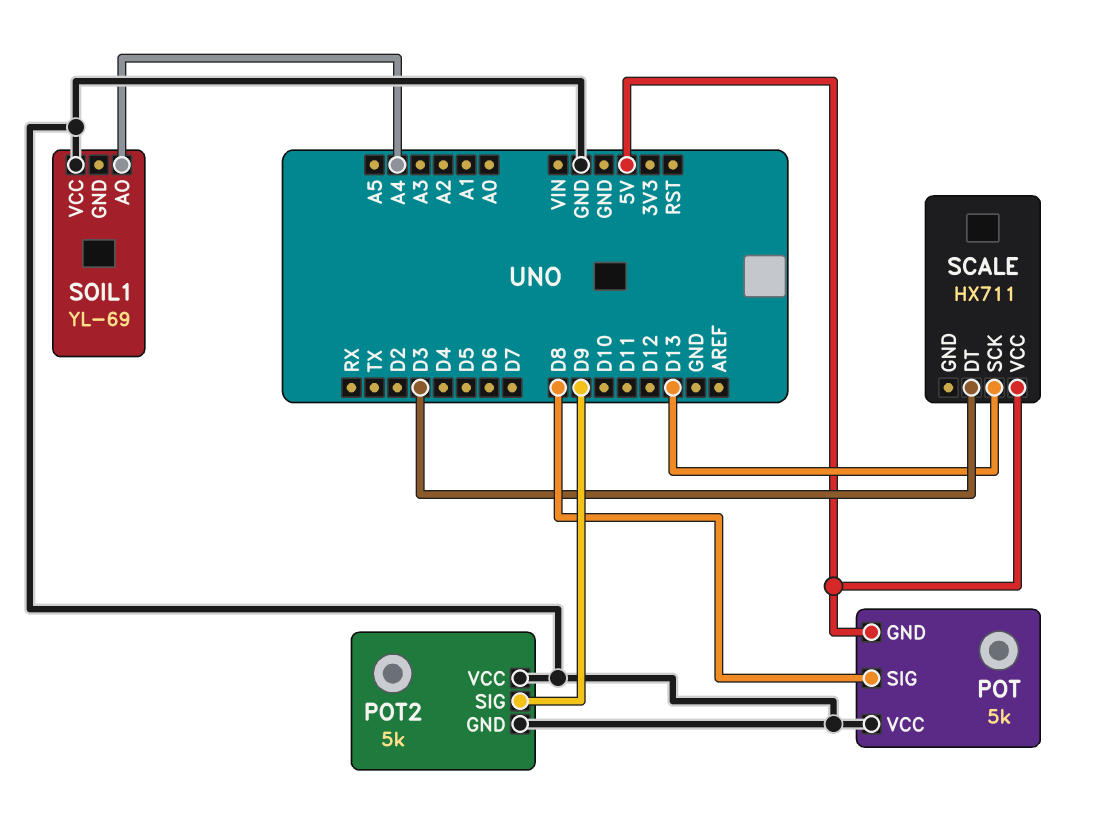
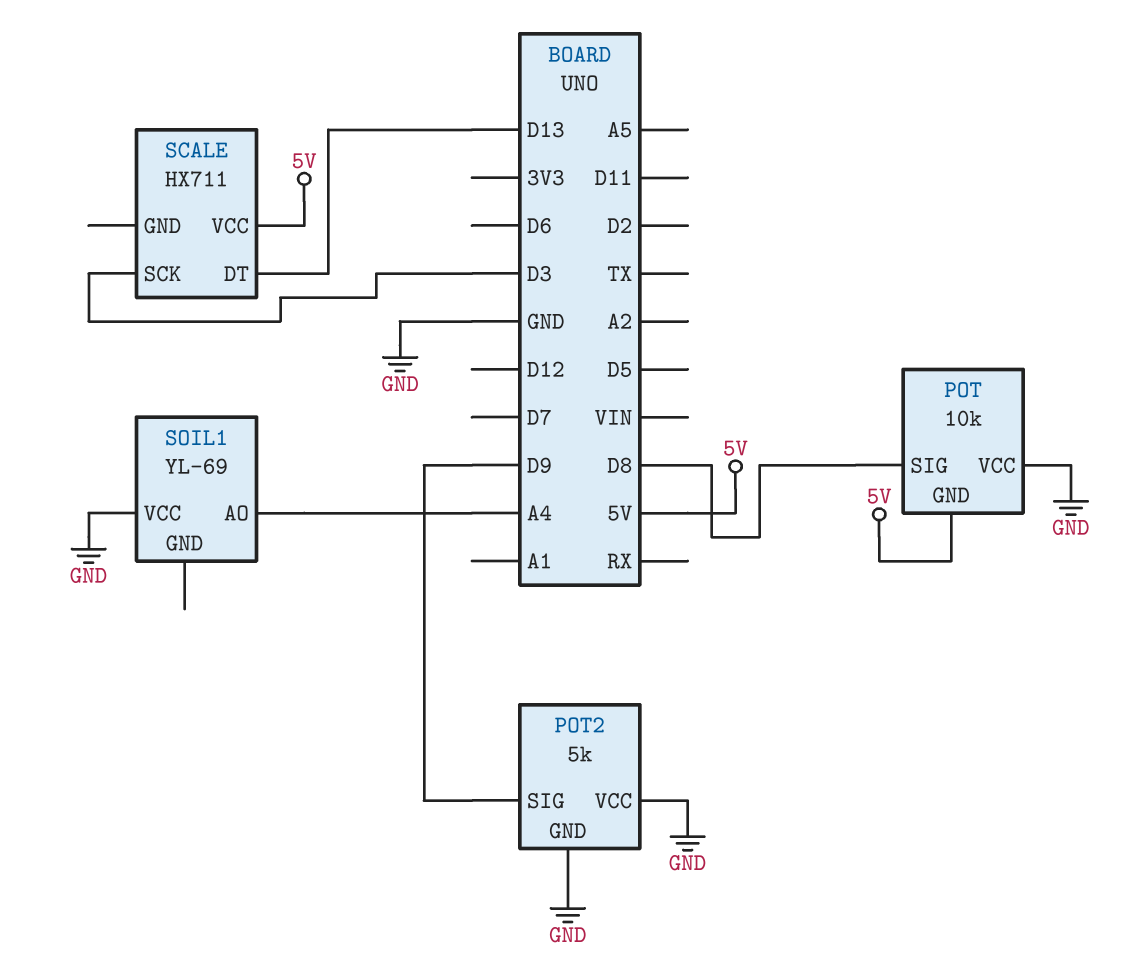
POT: 5k -> 10k
SCALE pin DT: D3 -> D13
SCALE pin SCK: D13 -> D3

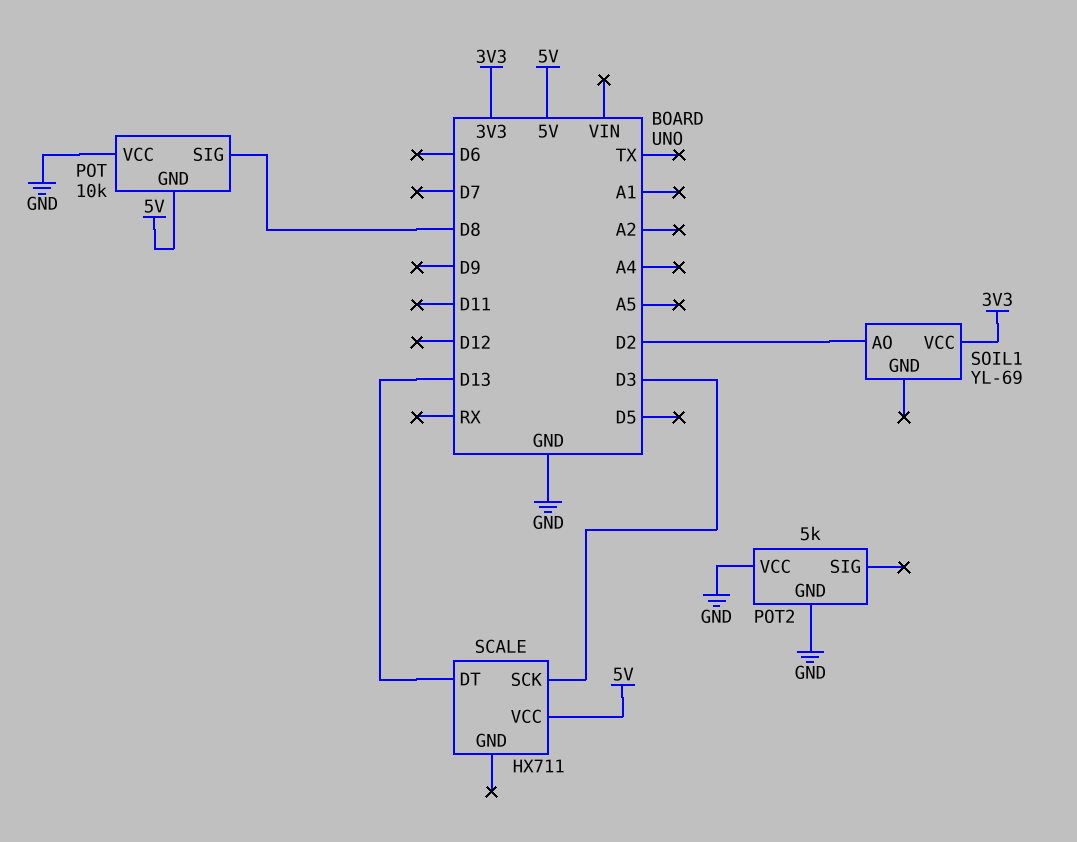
POT2 pin SIG: D9 -> none
SOIL1 pin AO: A4 -> D2
SOIL1 pin VCC: GND -> 3V3

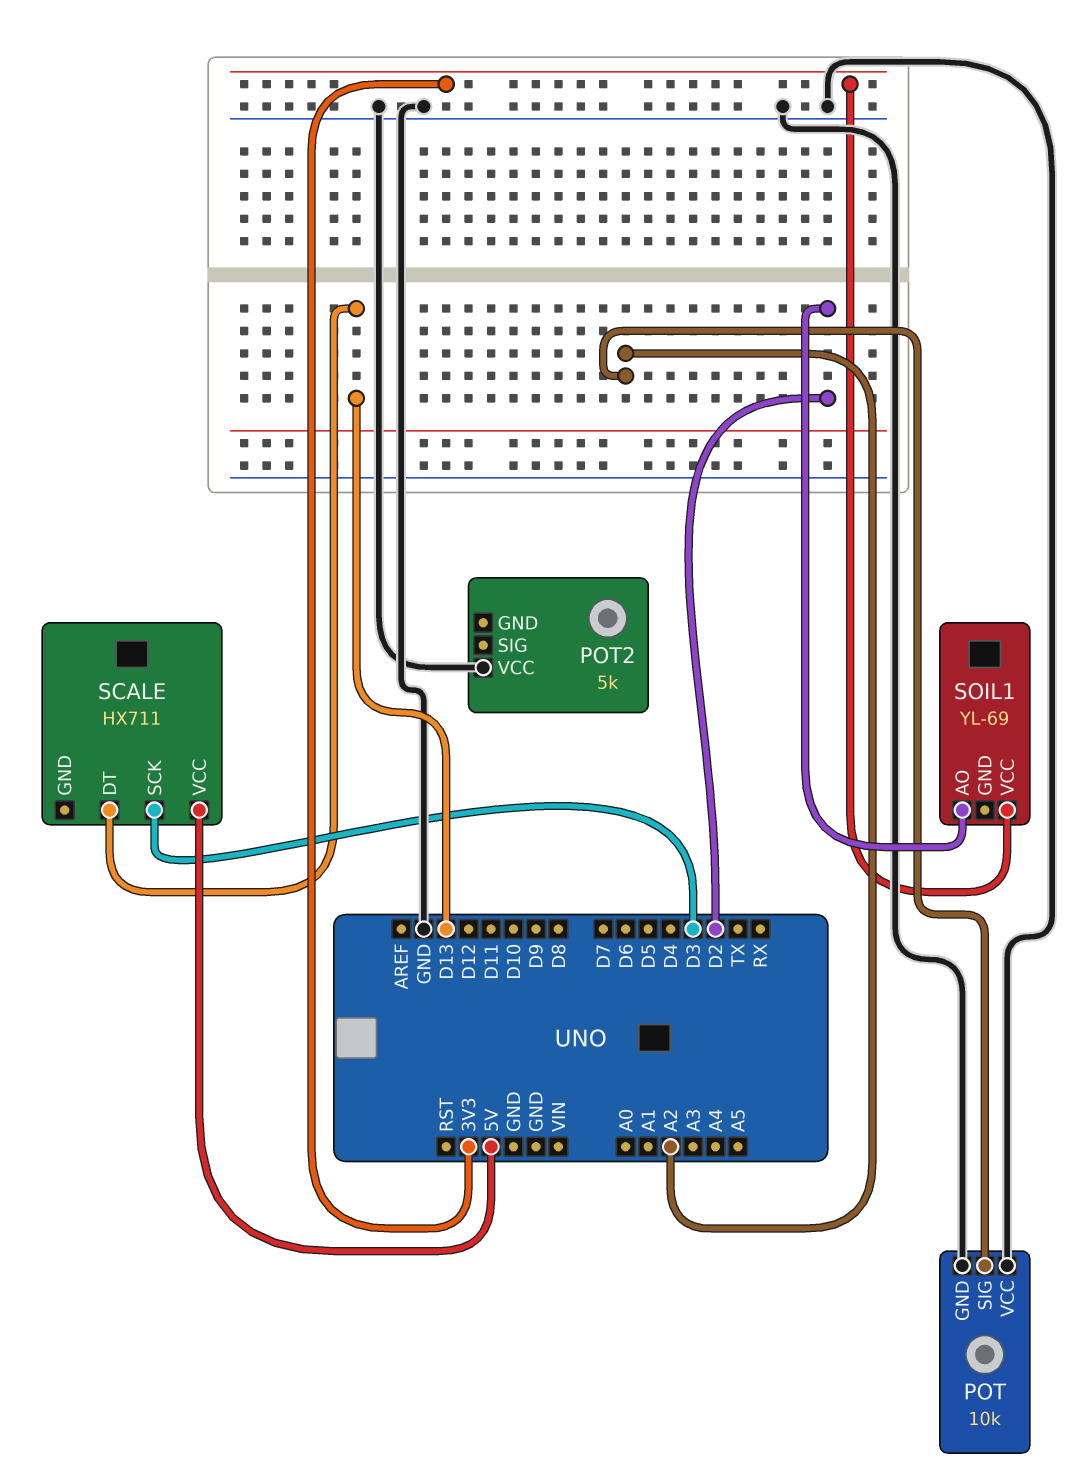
POT pin GND: 5V -> GND
POT pin SIG: D8 -> A2
POT2 pin GND: GND -> none

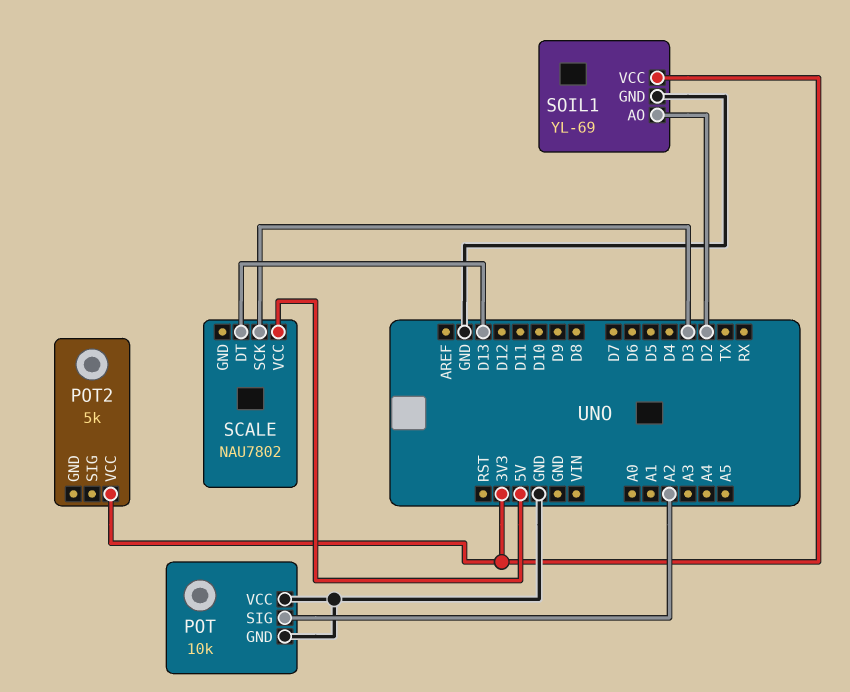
POT2 pin VCC: GND -> 3V3
SCALE: HX711 -> NAU7802
SOIL1 pin GND: none -> GND

